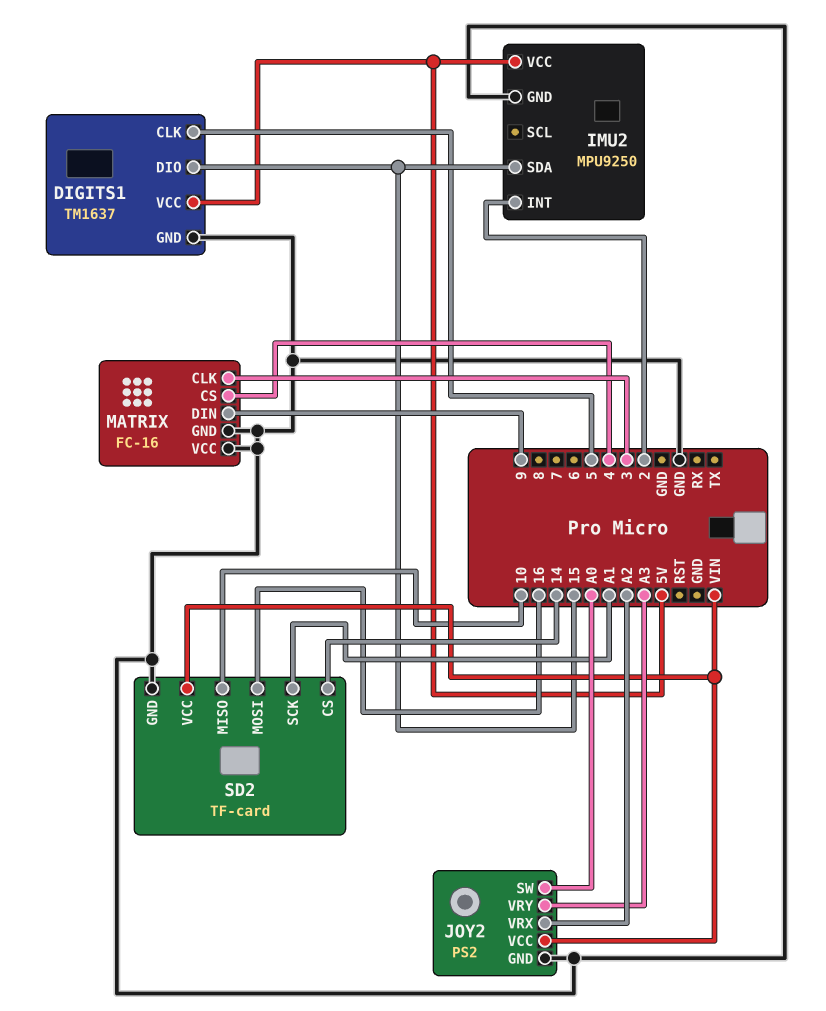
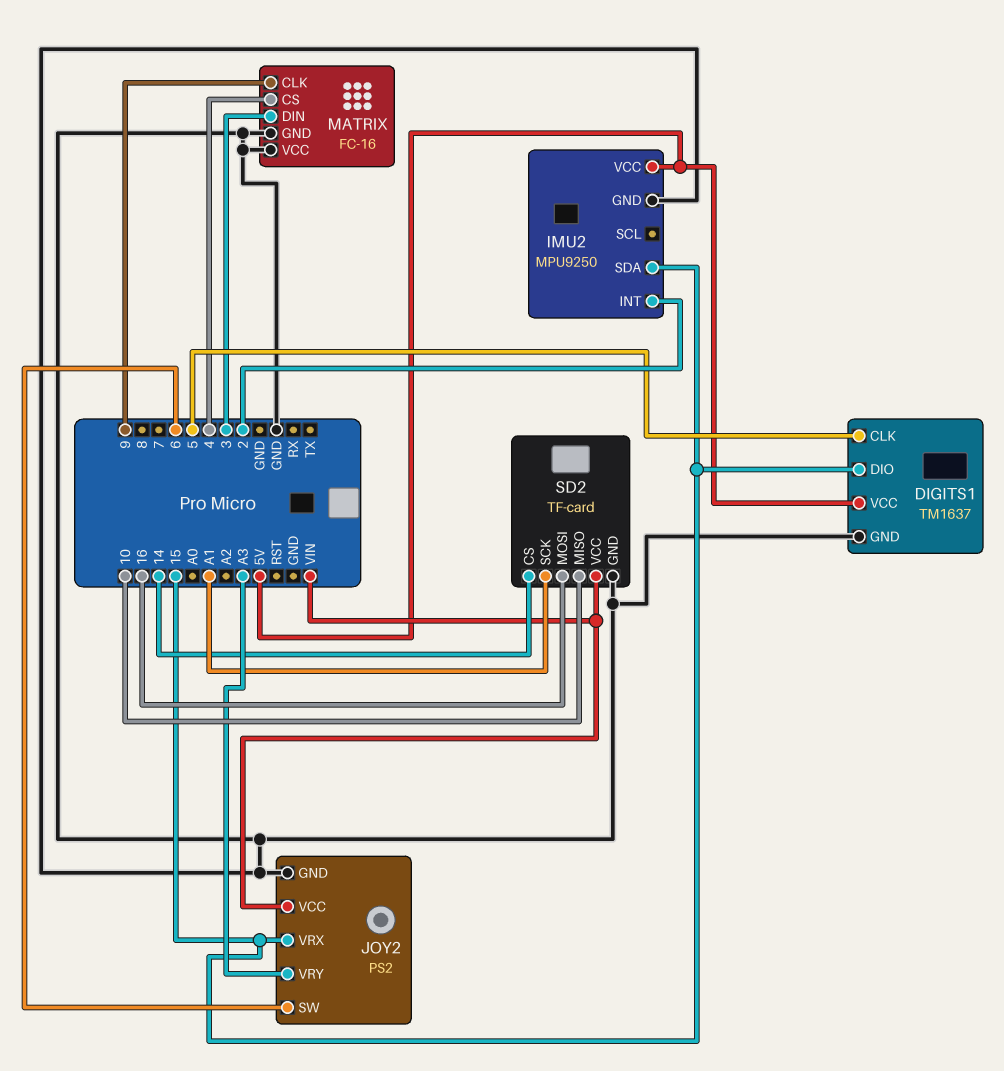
JOY2 pin SW: A0 -> 6
JOY2 pin VRX: A2 -> 15
MATRIX pin CLK: 3 -> 9
MATRIX pin DIN: 9 -> 3

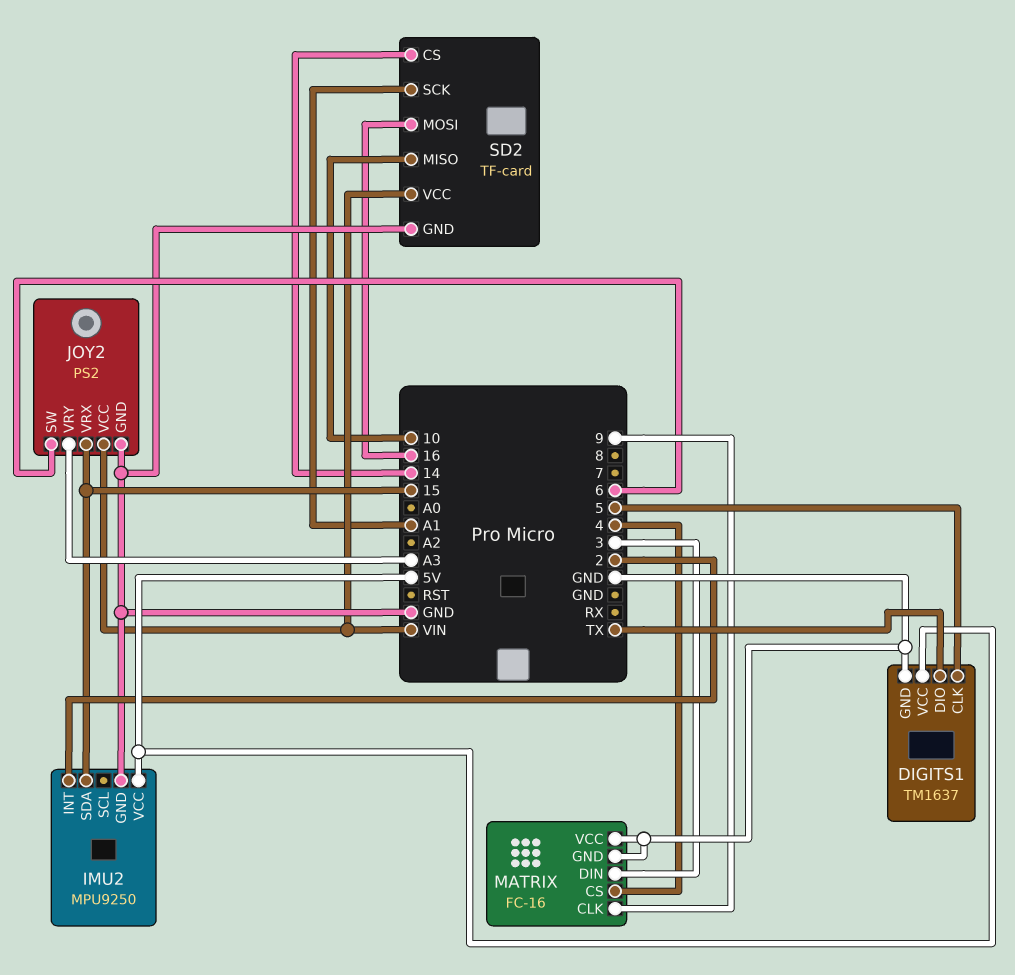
DIGITS1 pin DIO: 15 -> TX

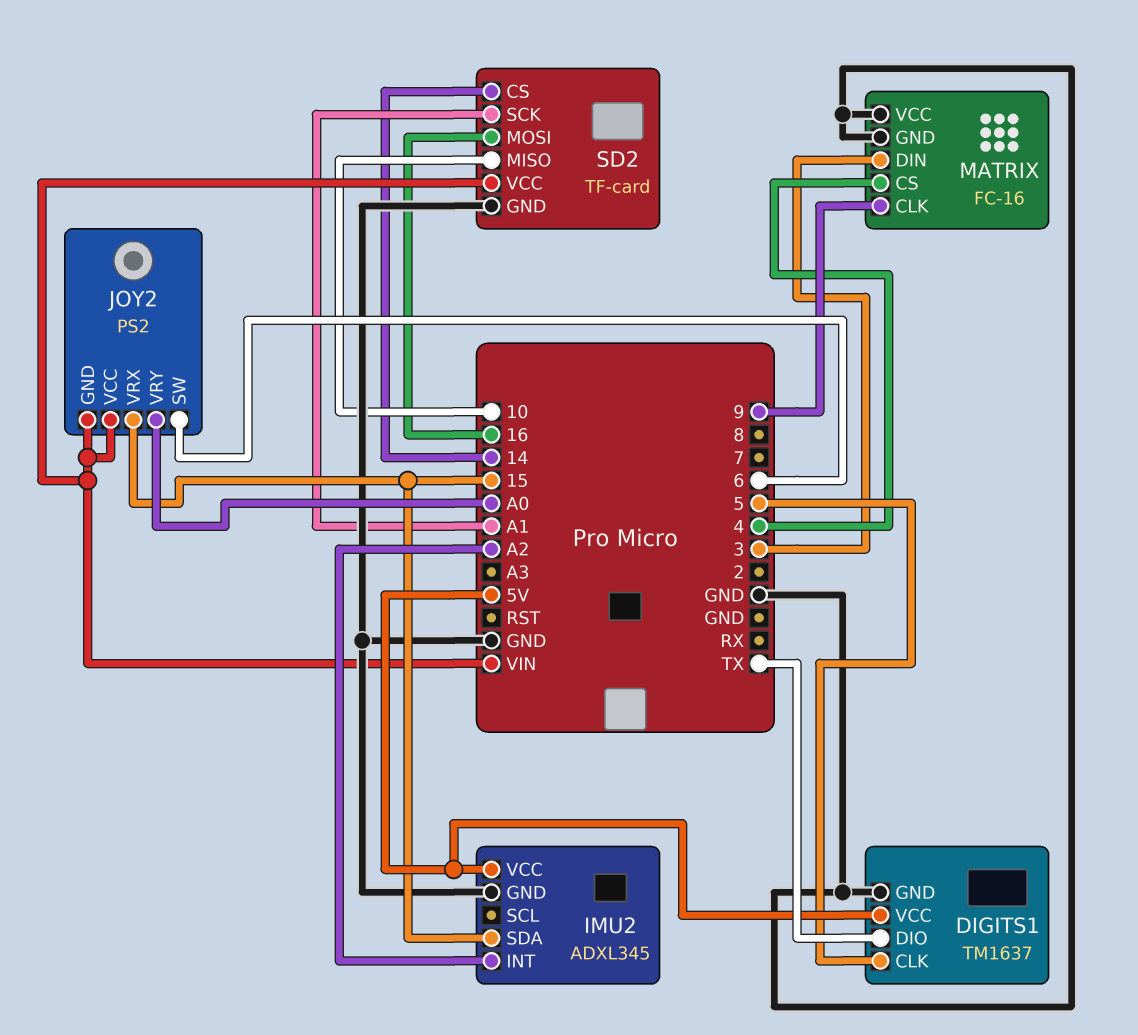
IMU2: MPU9250 -> ADXL345
IMU2 pin INT: 2 -> A2
JOY2 pin GND: GND -> VIN
JOY2 pin VRY: A3 -> A0

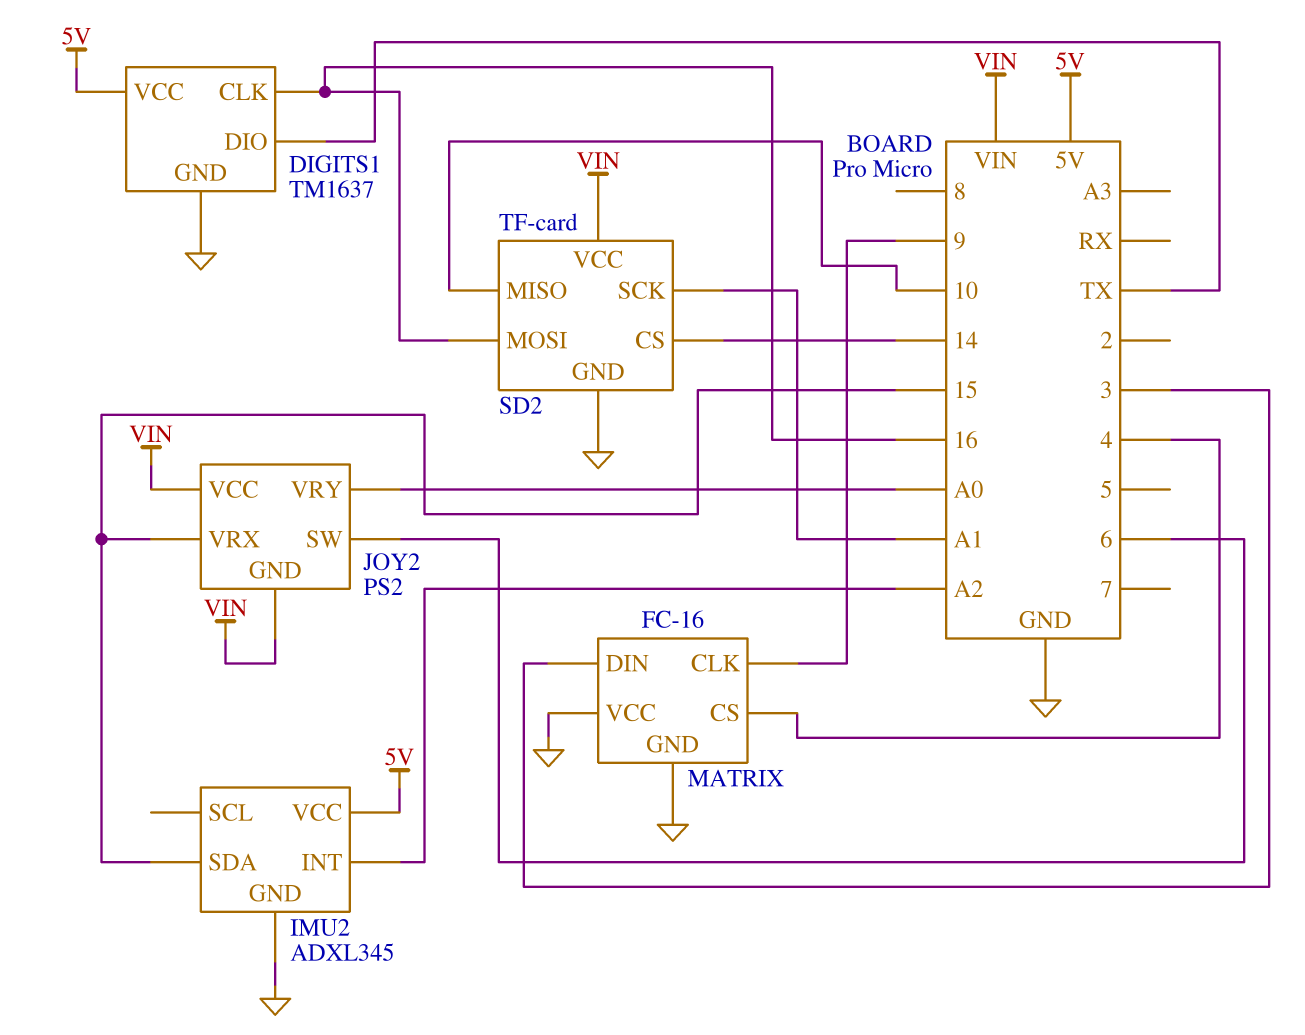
DIGITS1 pin CLK: 5 -> 16

